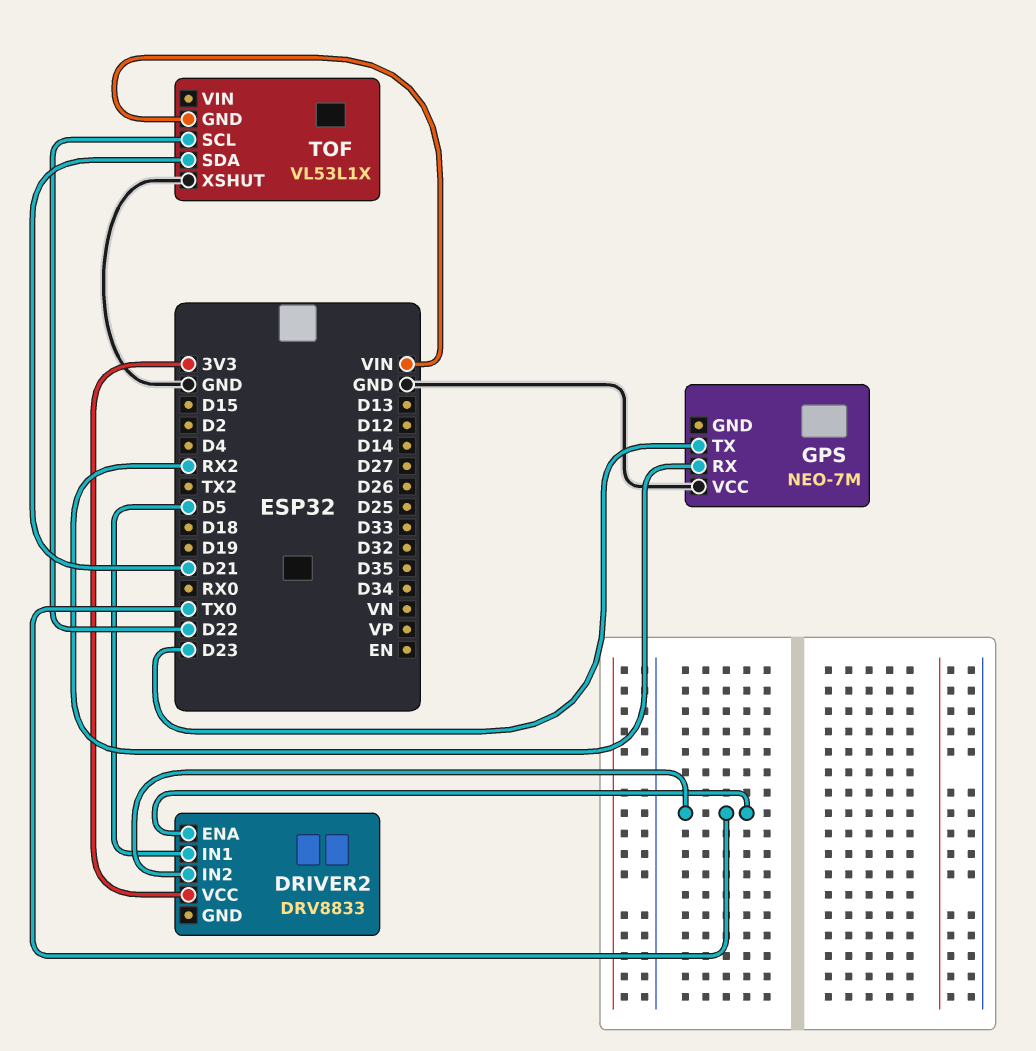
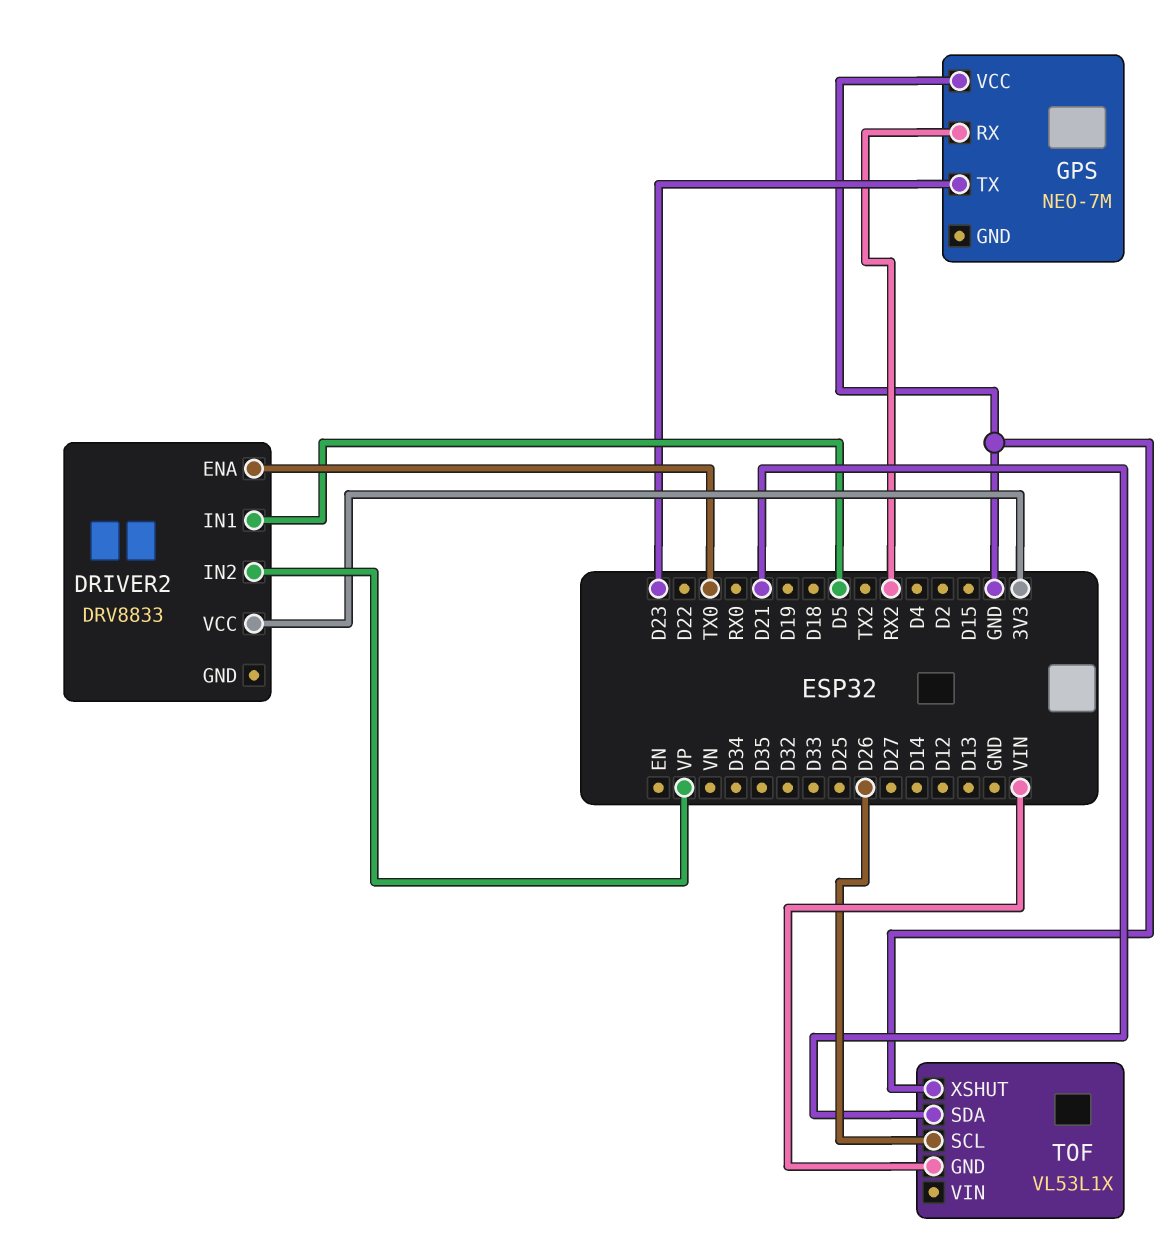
DRIVER2 pin IN2: TX0 -> VP
TOF pin SCL: D22 -> D26

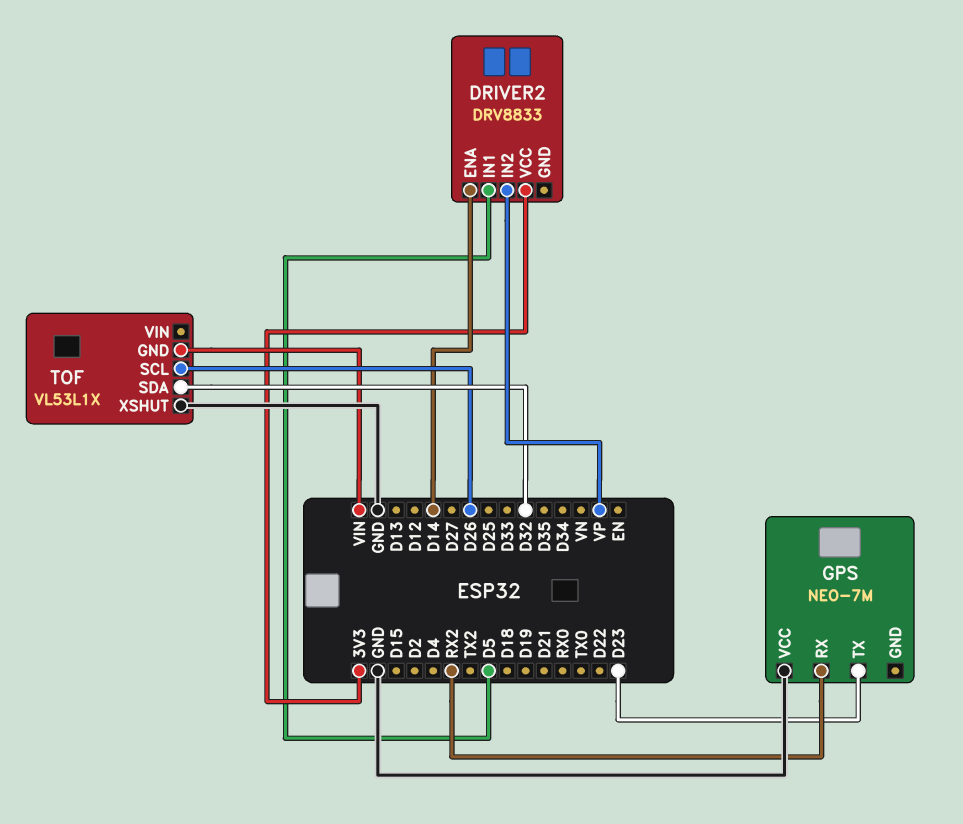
DRIVER2 pin ENA: TX0 -> D14
TOF pin SDA: D21 -> D32

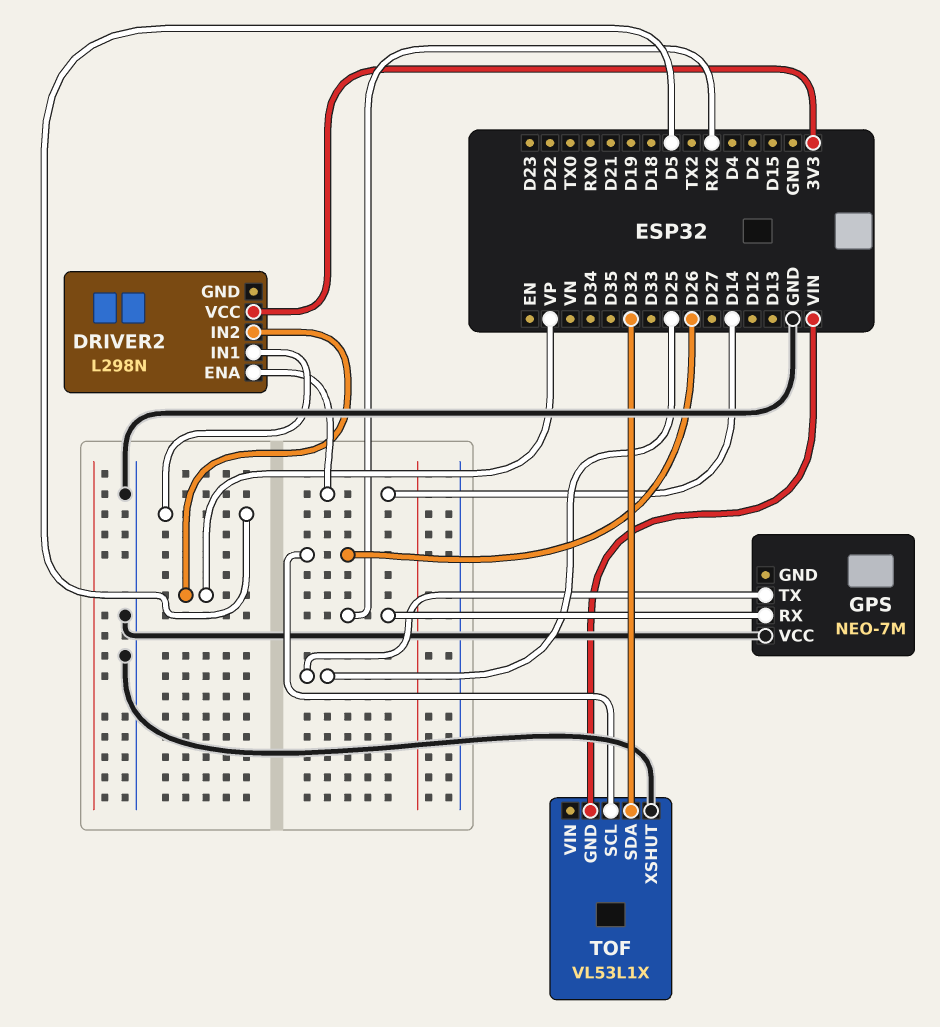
DRIVER2: DRV8833 -> L298N
GPS pin TX: D23 -> D25

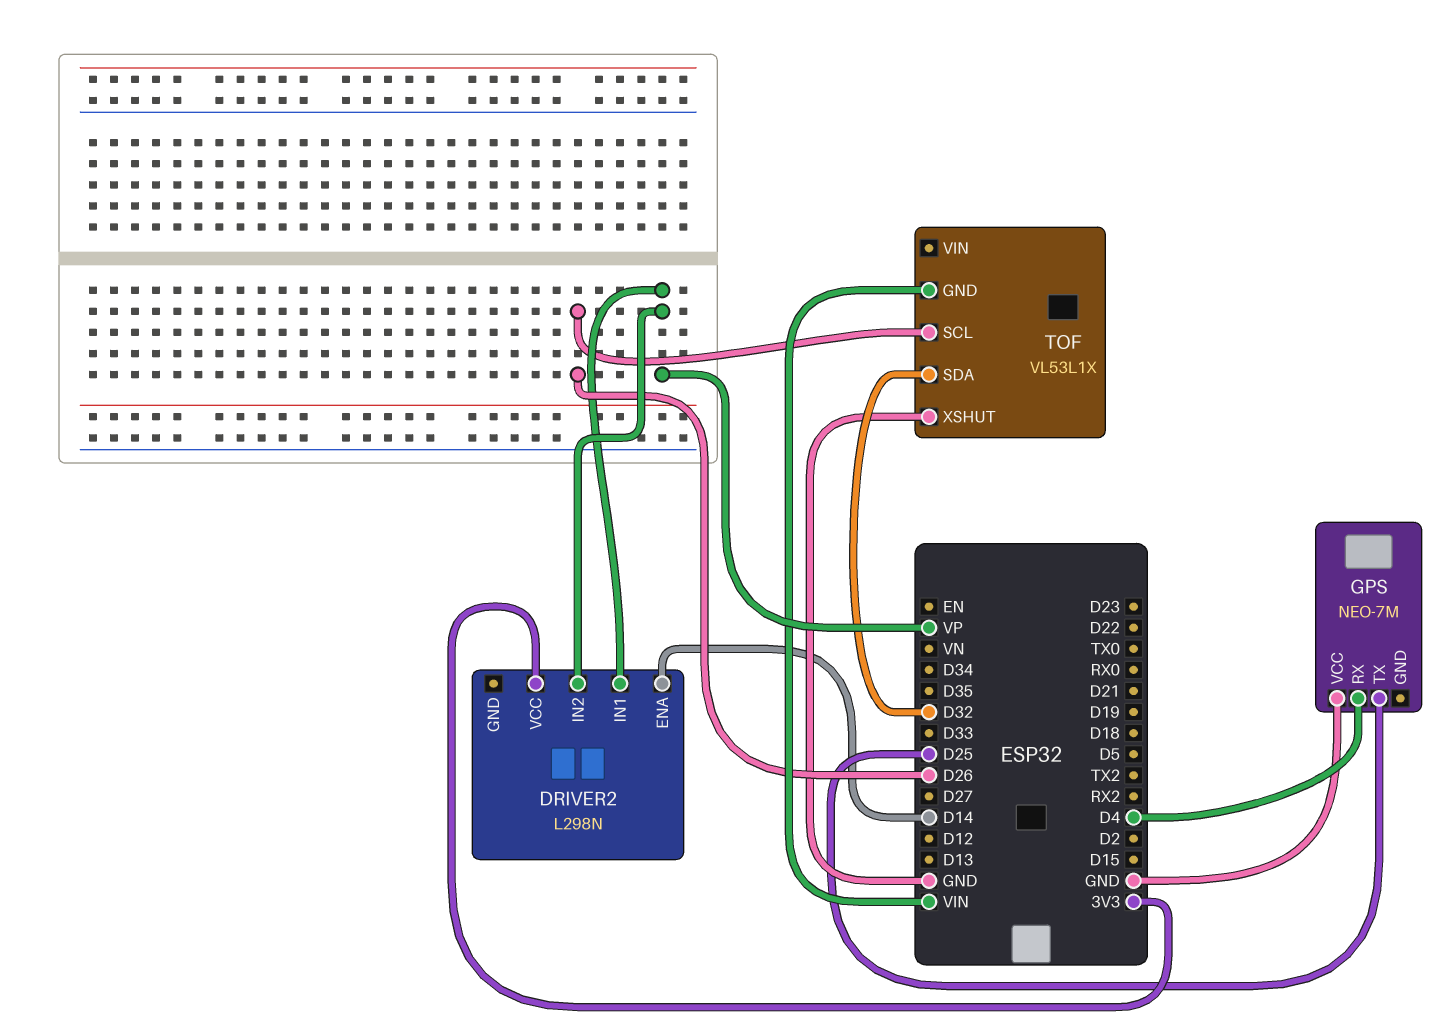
DRIVER2 pin IN1: D5 -> VP
GPS pin RX: RX2 -> D4

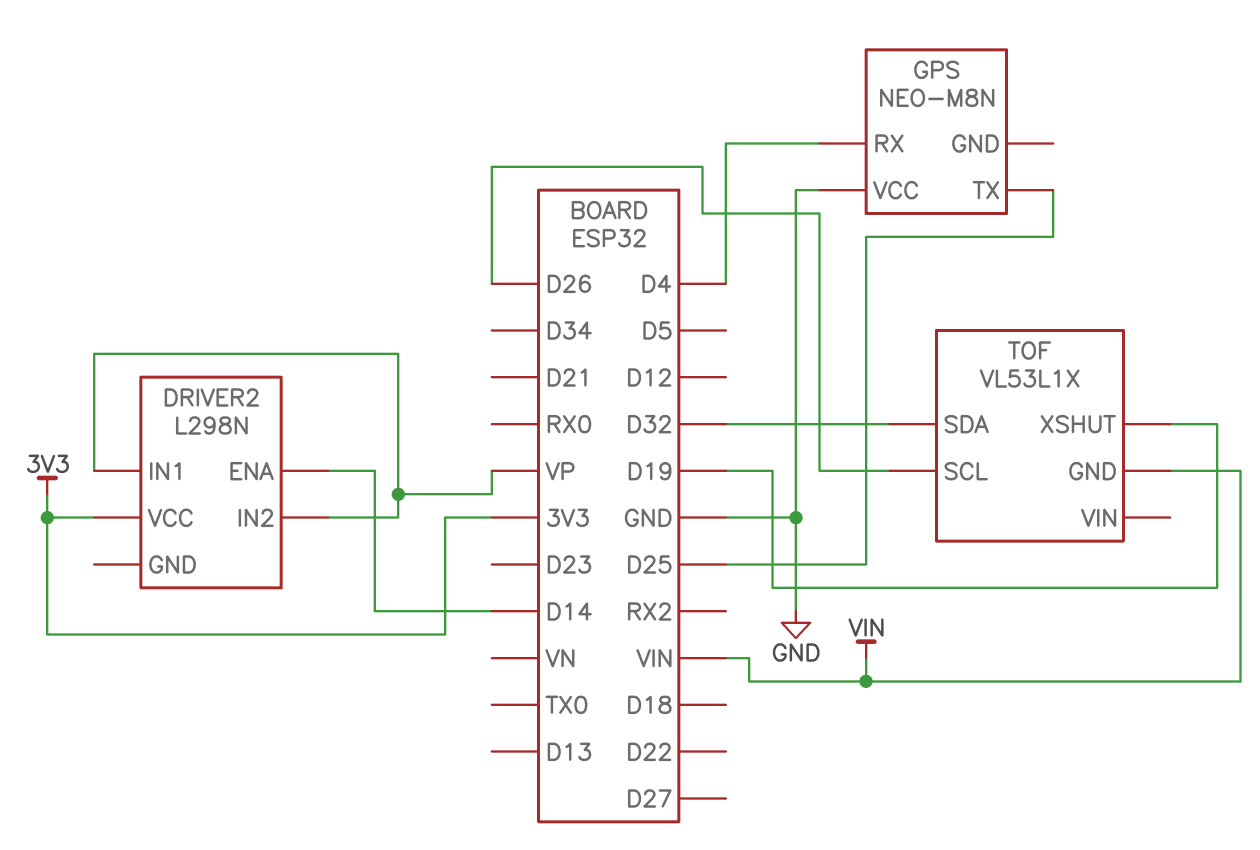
GPS: NEO-7M -> NEO-M8N
TOF pin XSHUT: GND -> D19

